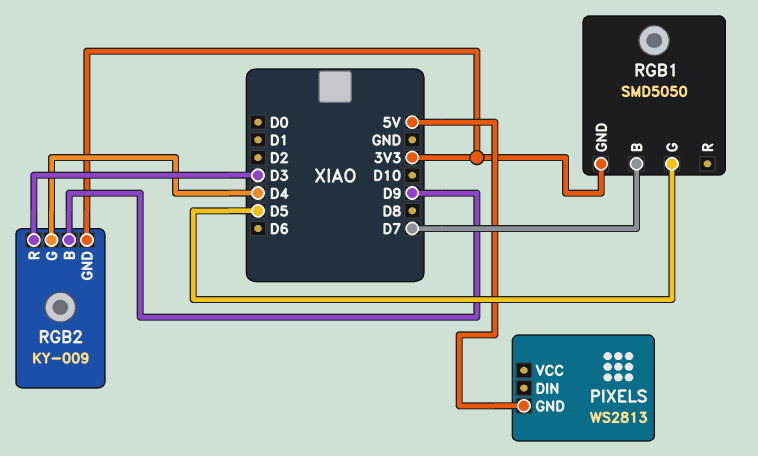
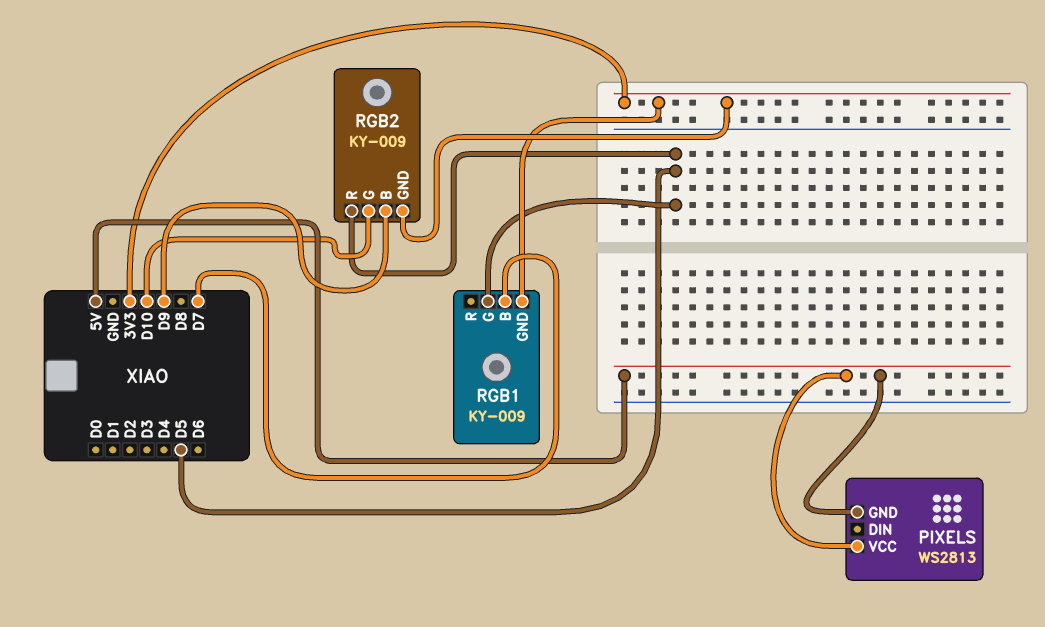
PIXELS pin VCC: none -> 5V
RGB1: SMD5050 -> KY-009
RGB2 pin G: D4 -> D10
RGB2 pin R: D3 -> D5

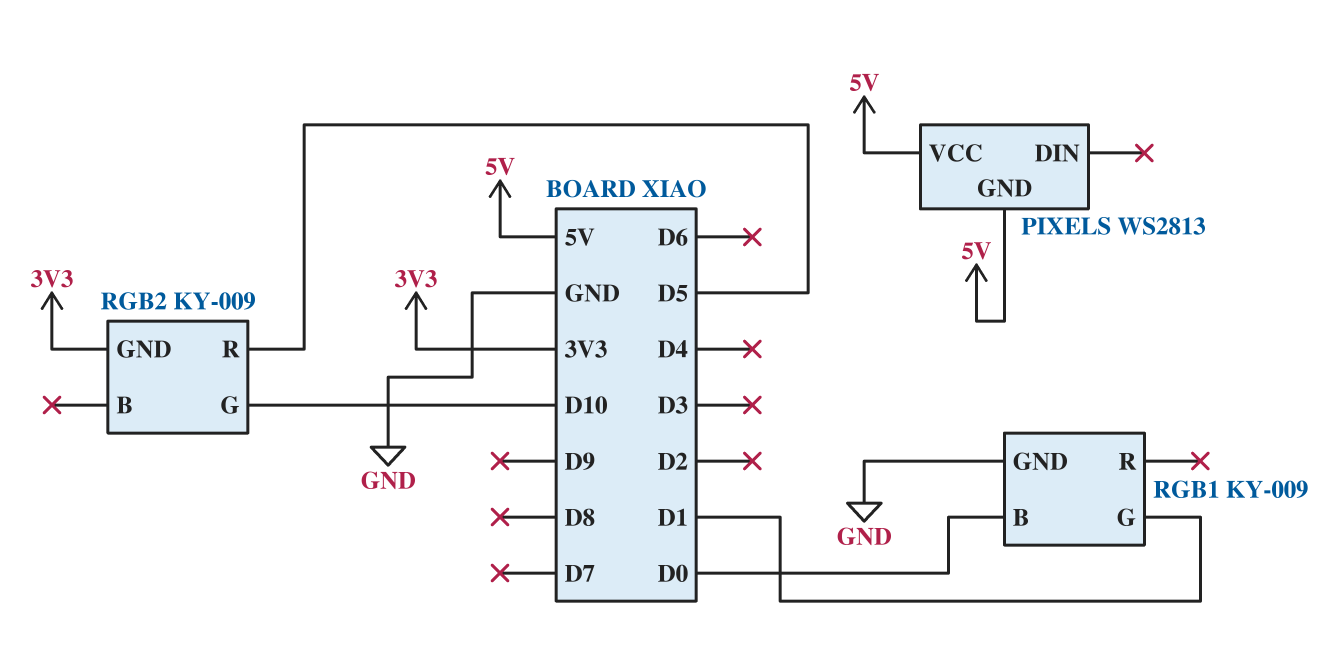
RGB1 pin B: D7 -> D0
RGB1 pin G: D5 -> D1
RGB1 pin GND: 3V3 -> GND
RGB2 pin B: D9 -> none

